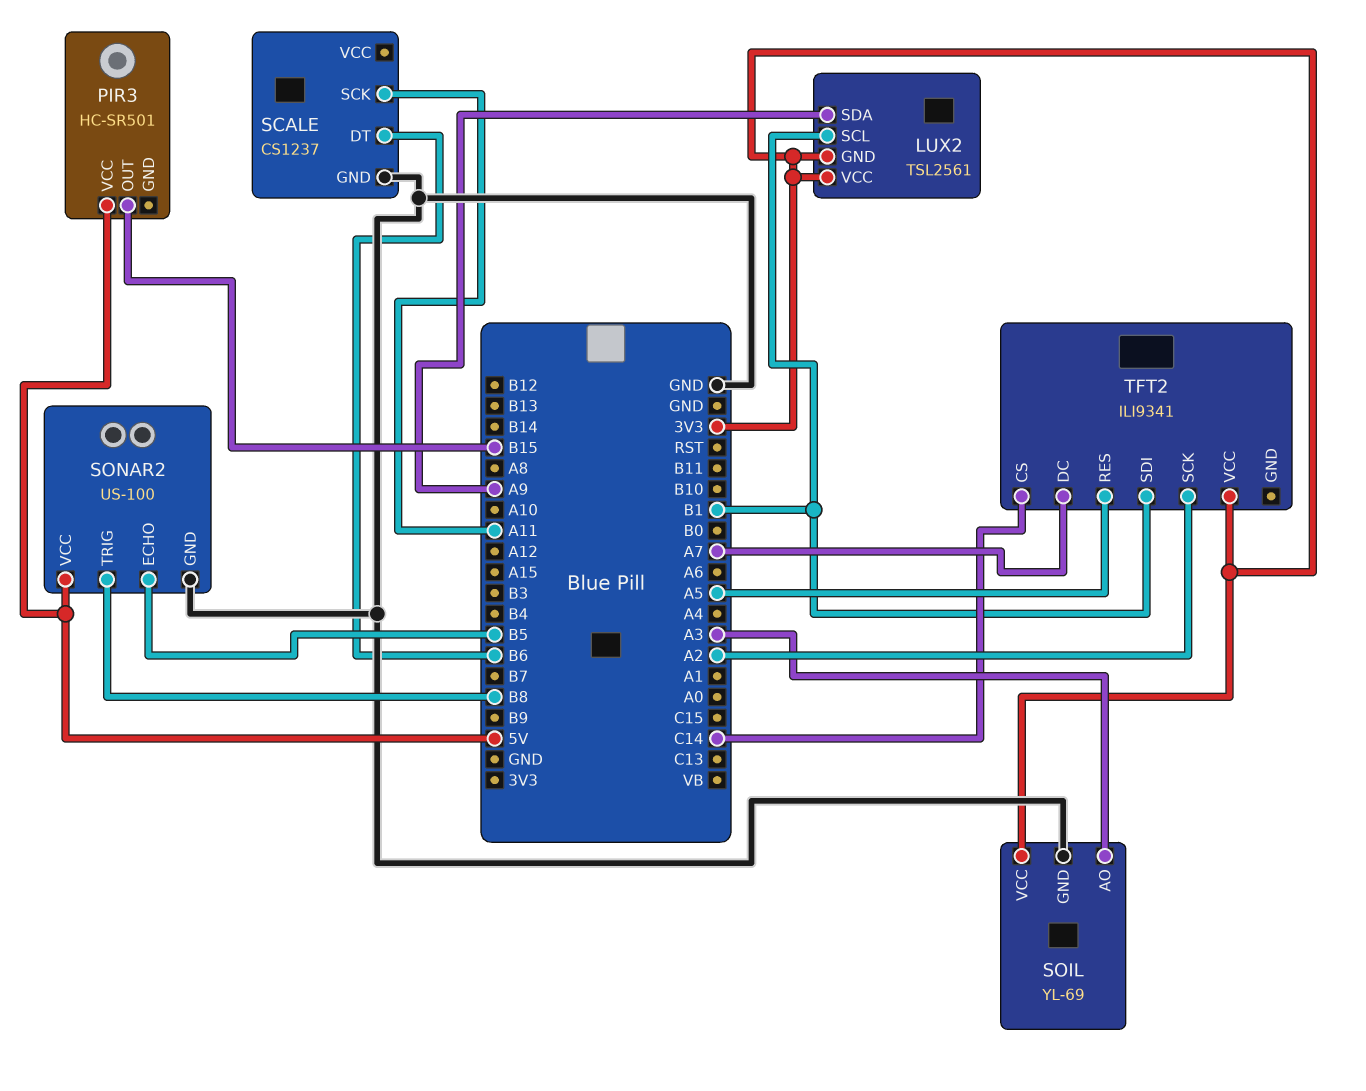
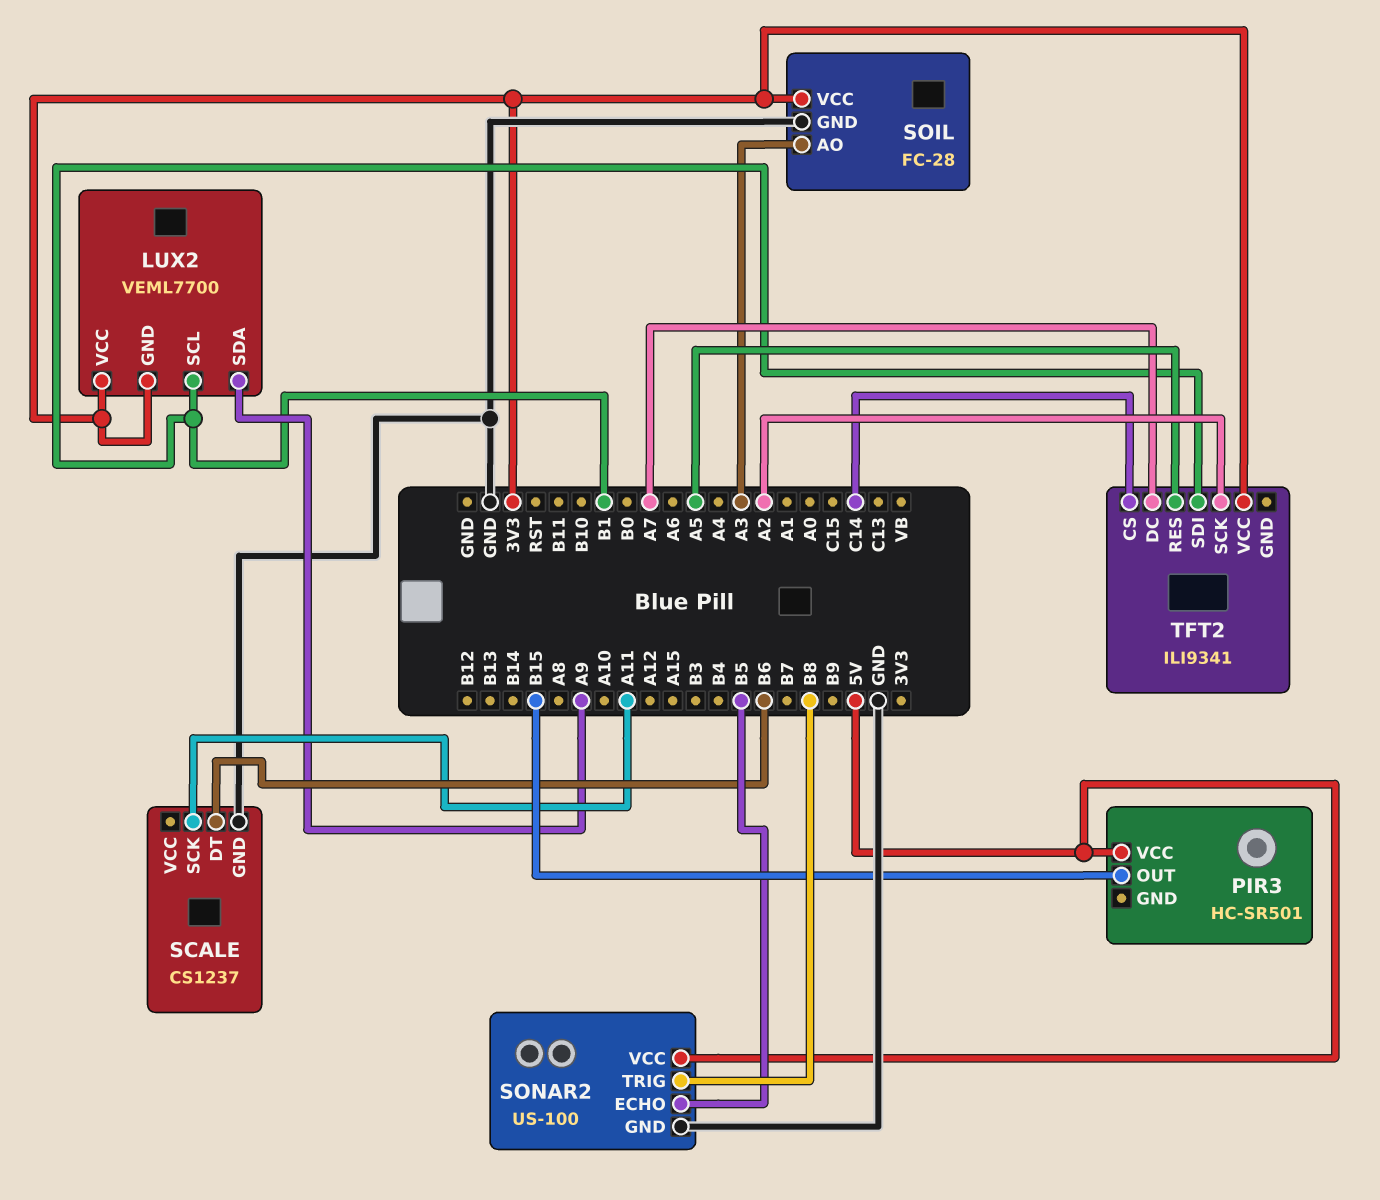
LUX2: TSL2561 -> VEML7700
SOIL: YL-69 -> FC-28

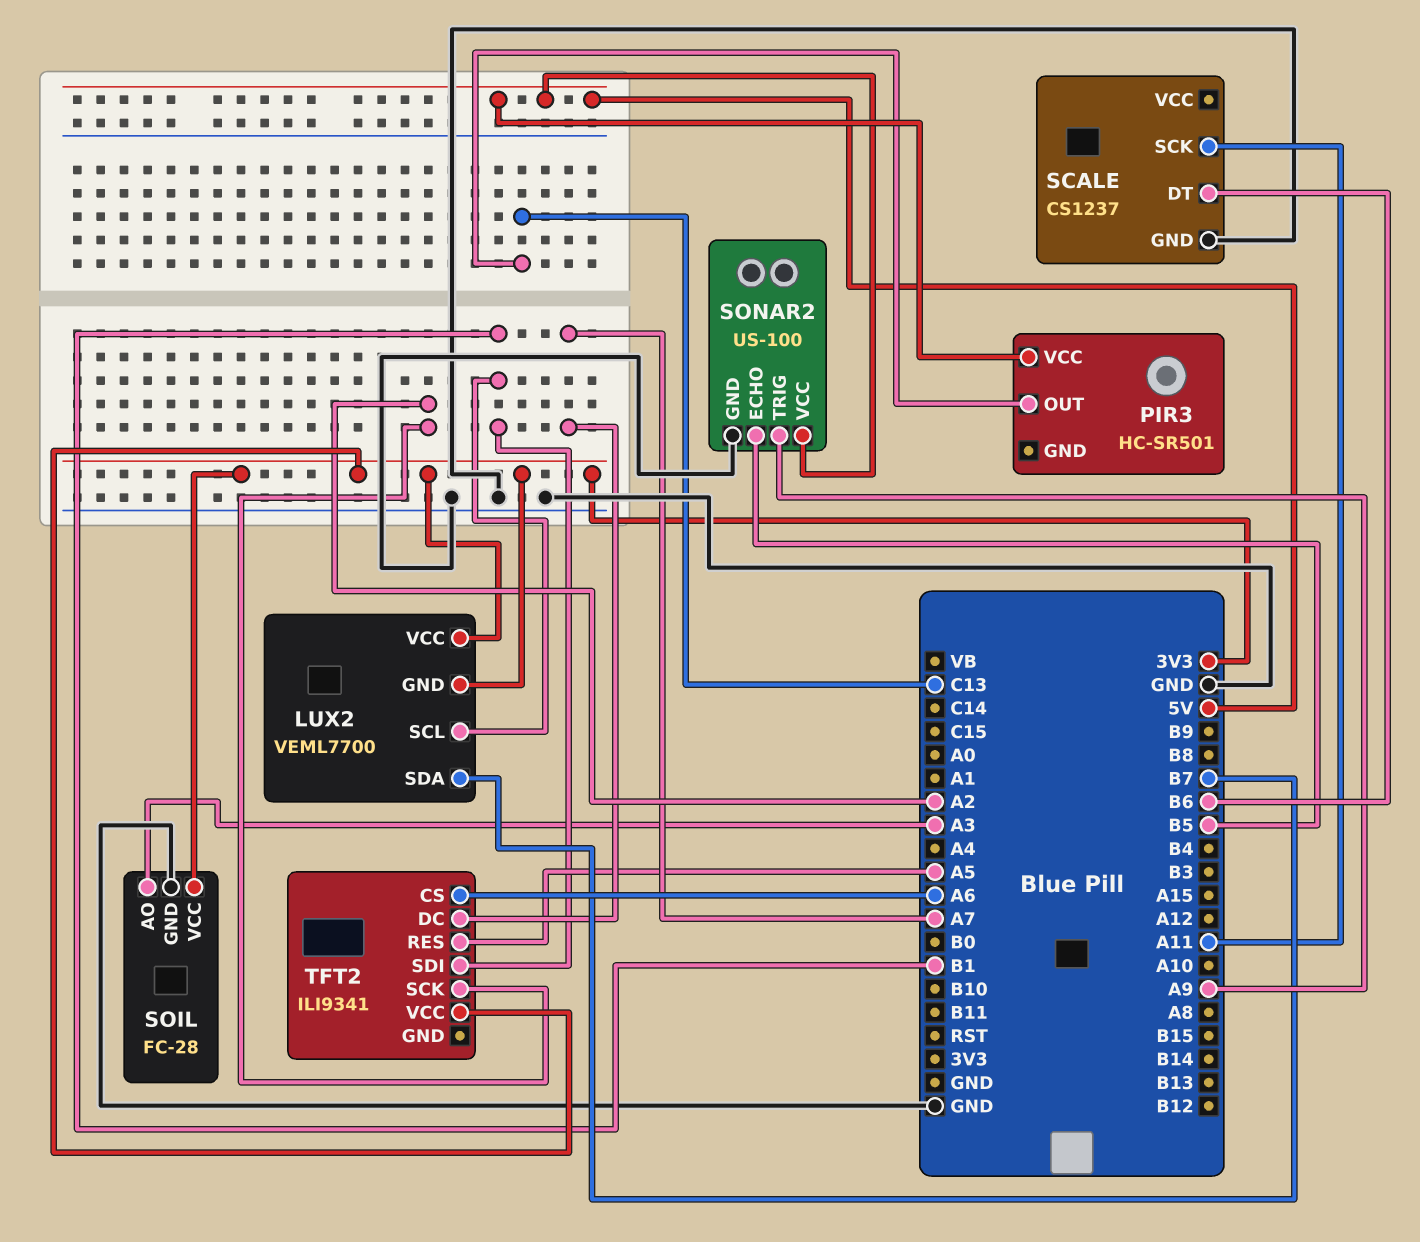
LUX2 pin SDA: A9 -> B7
PIR3 pin OUT: B15 -> C13
SONAR2 pin TRIG: B8 -> A9
TFT2 pin CS: C14 -> A6

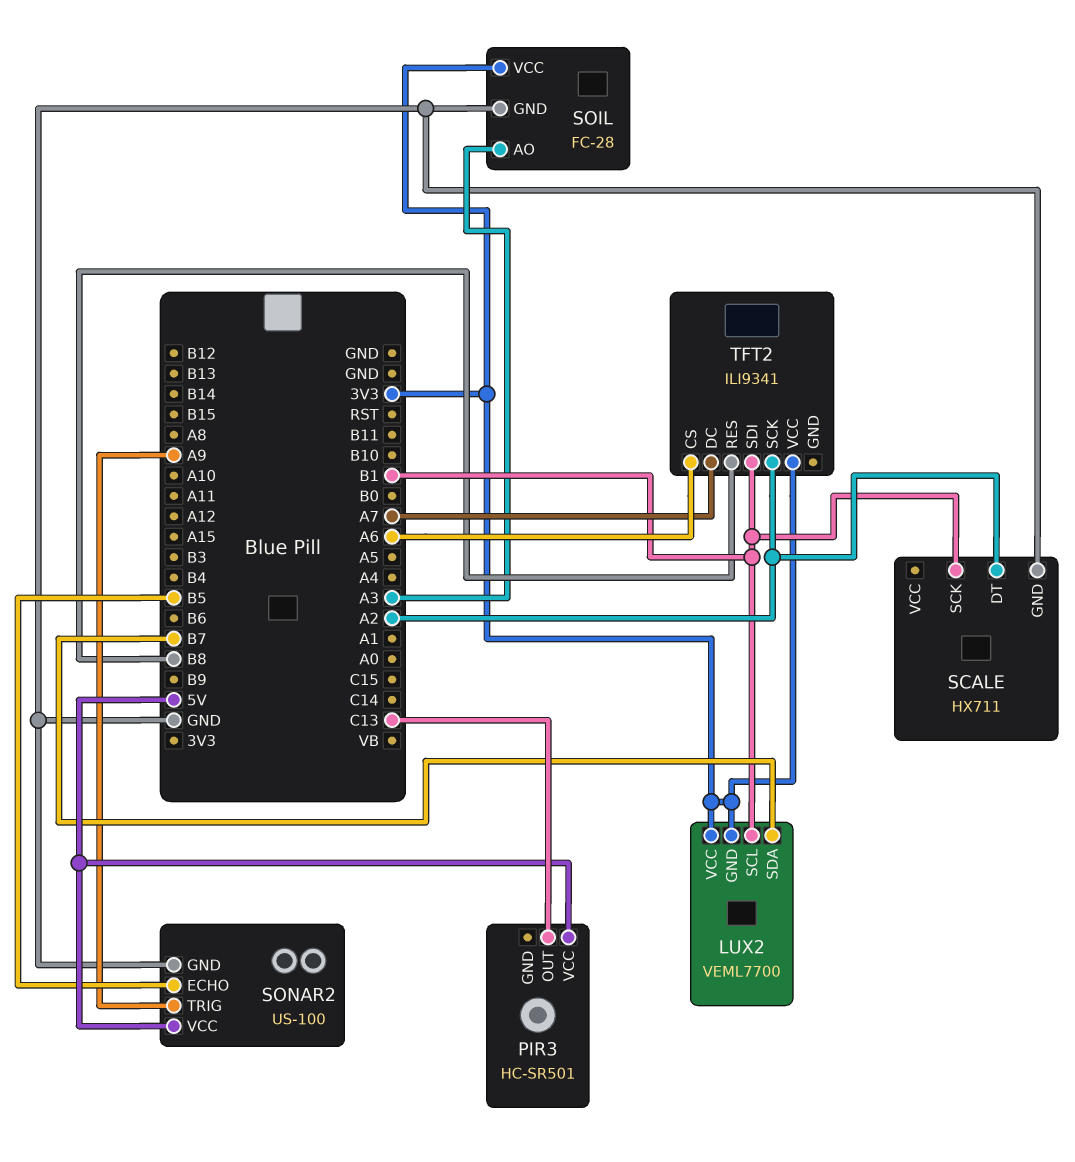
SCALE: CS1237 -> HX711
SCALE pin DT: B6 -> A2
SCALE pin SCK: A11 -> B1
TFT2 pin RES: A5 -> B8

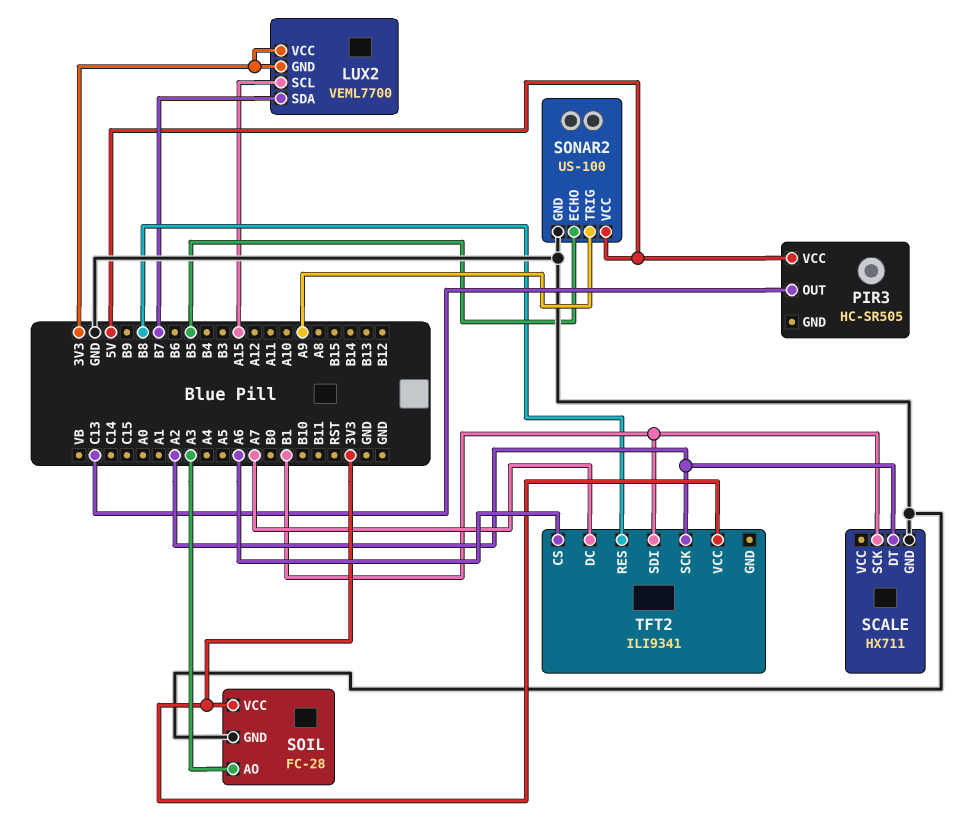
LUX2 pin SCL: B1 -> A15
PIR3: HC-SR501 -> HC-SR505

